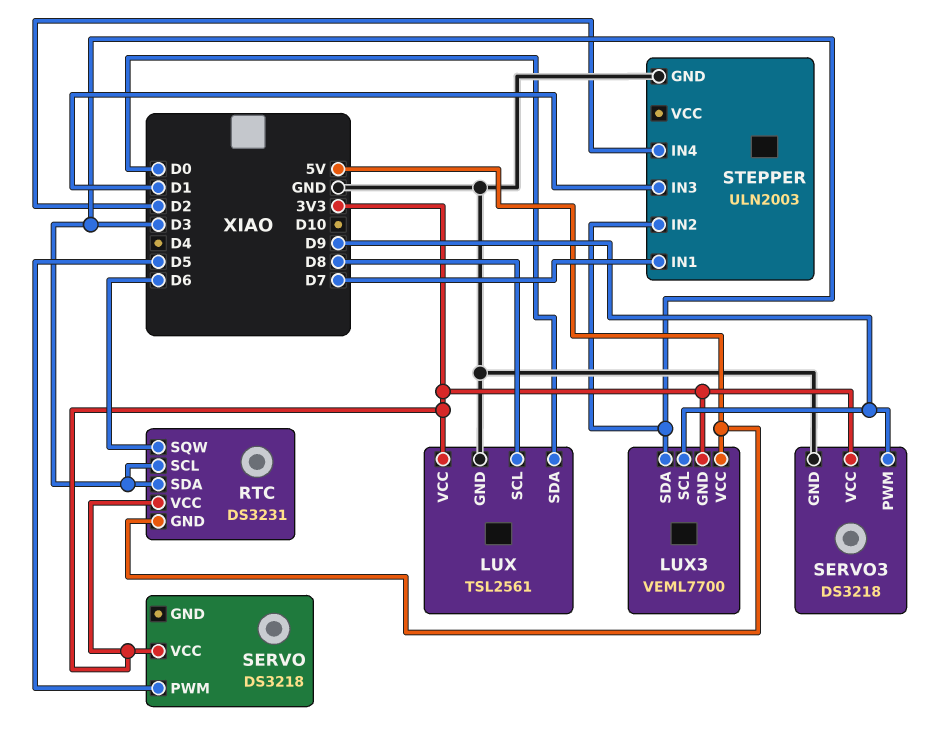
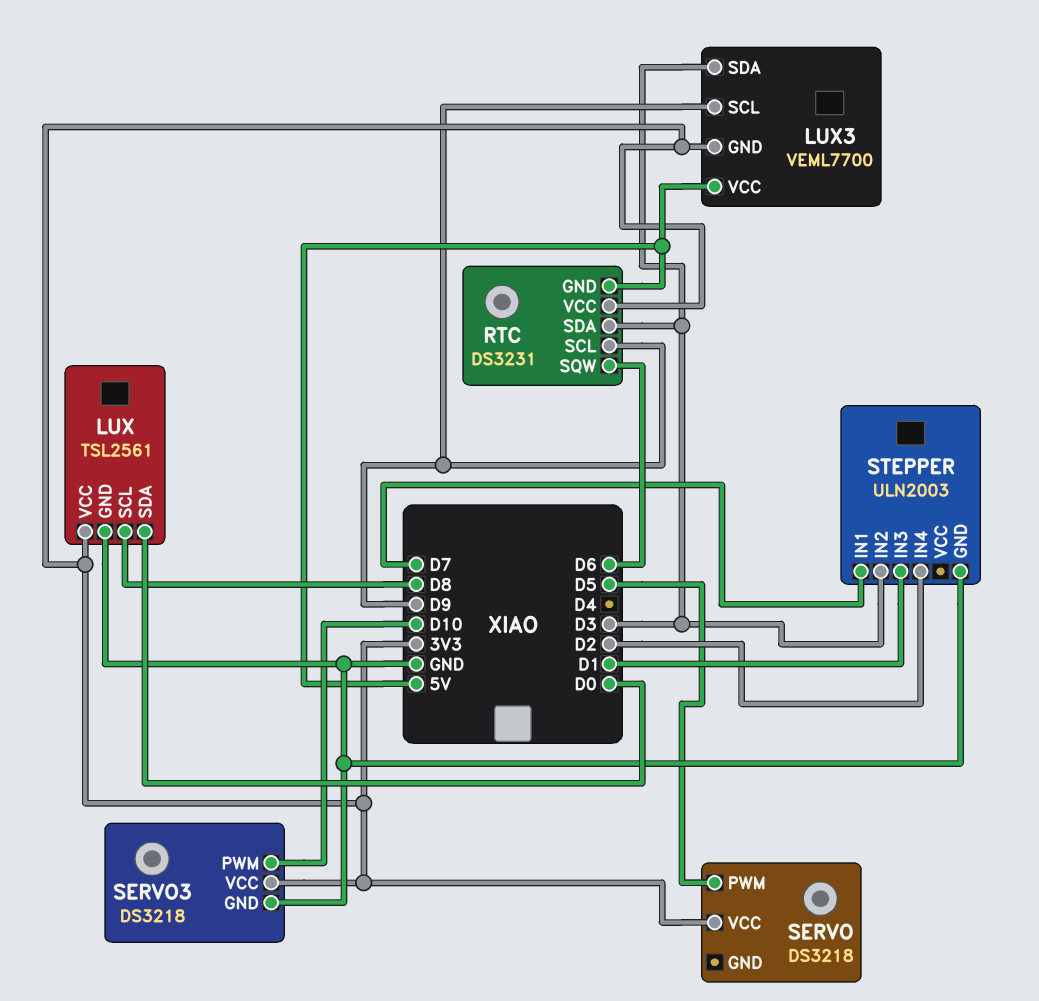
RTC pin SCL: D3 -> D9
SERVO3 pin PWM: D9 -> D10

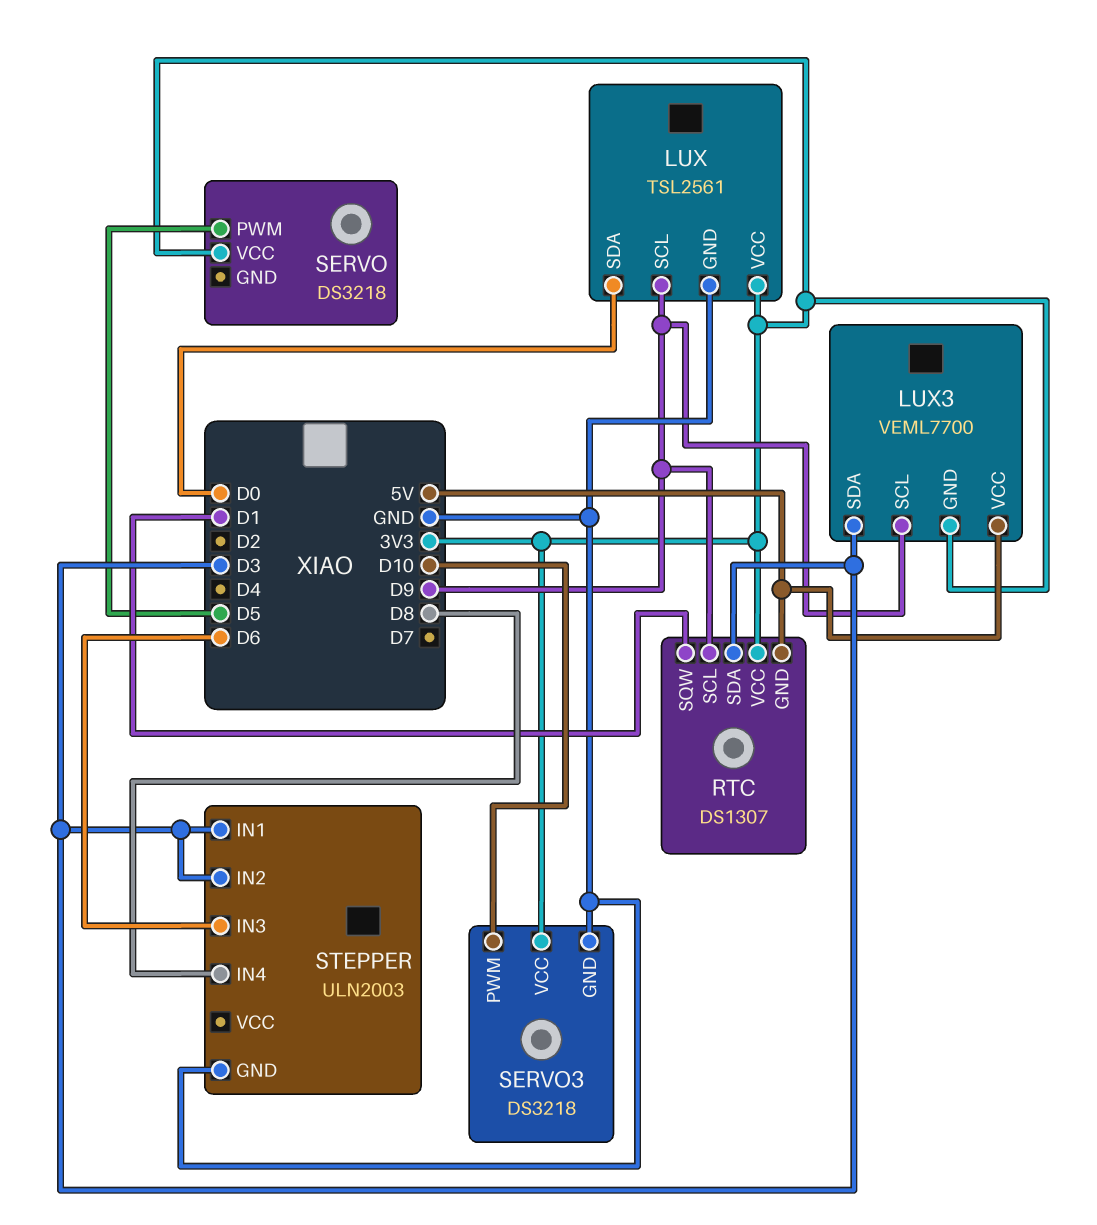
LUX pin SCL: D8 -> D9
RTC: DS3231 -> DS1307
RTC pin SQW: D6 -> D1
STEPPER pin IN1: D7 -> D3
STEPPER pin IN3: D1 -> D6
STEPPER pin IN4: D2 -> D8

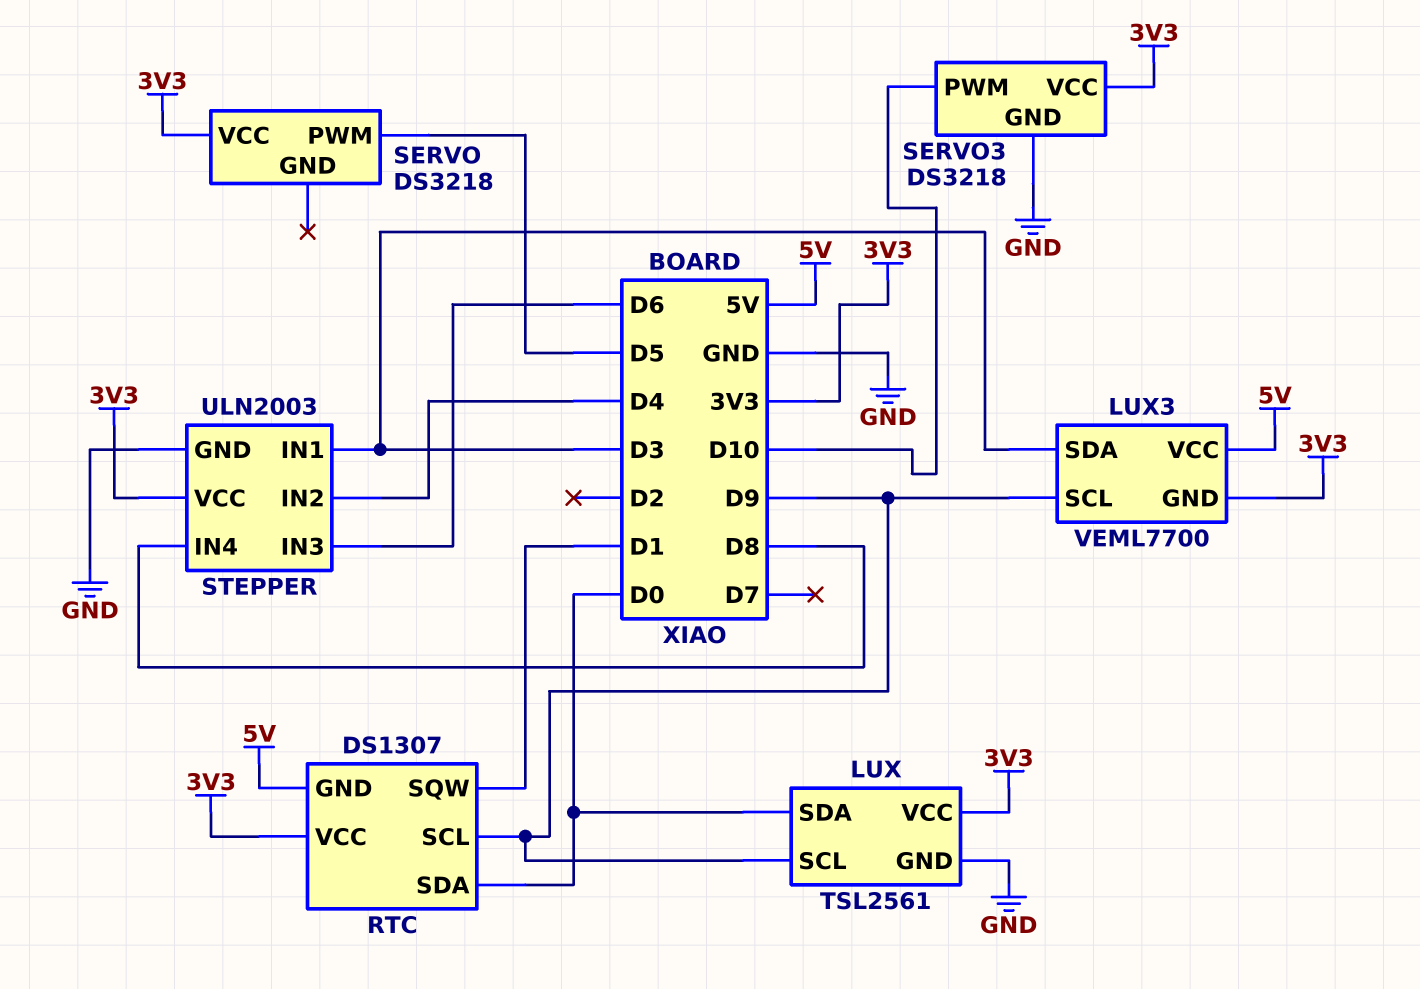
RTC pin SDA: D3 -> D0
STEPPER pin IN2: D3 -> D4
STEPPER pin VCC: none -> 3V3

